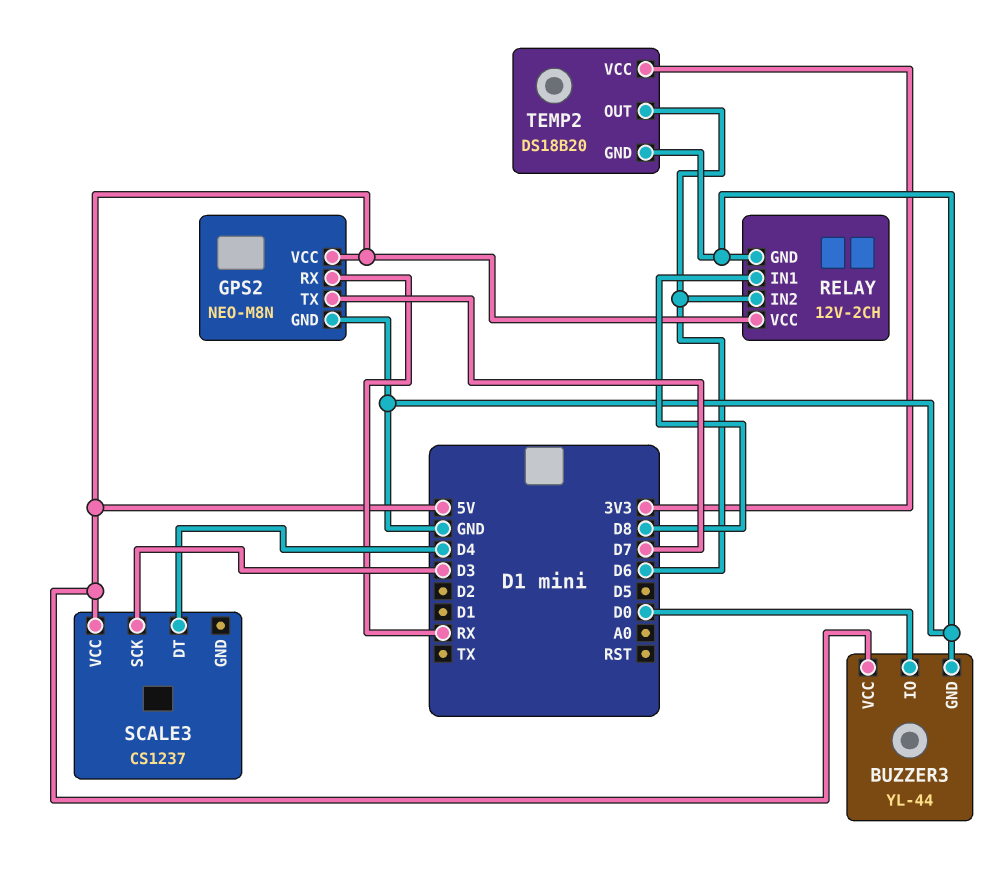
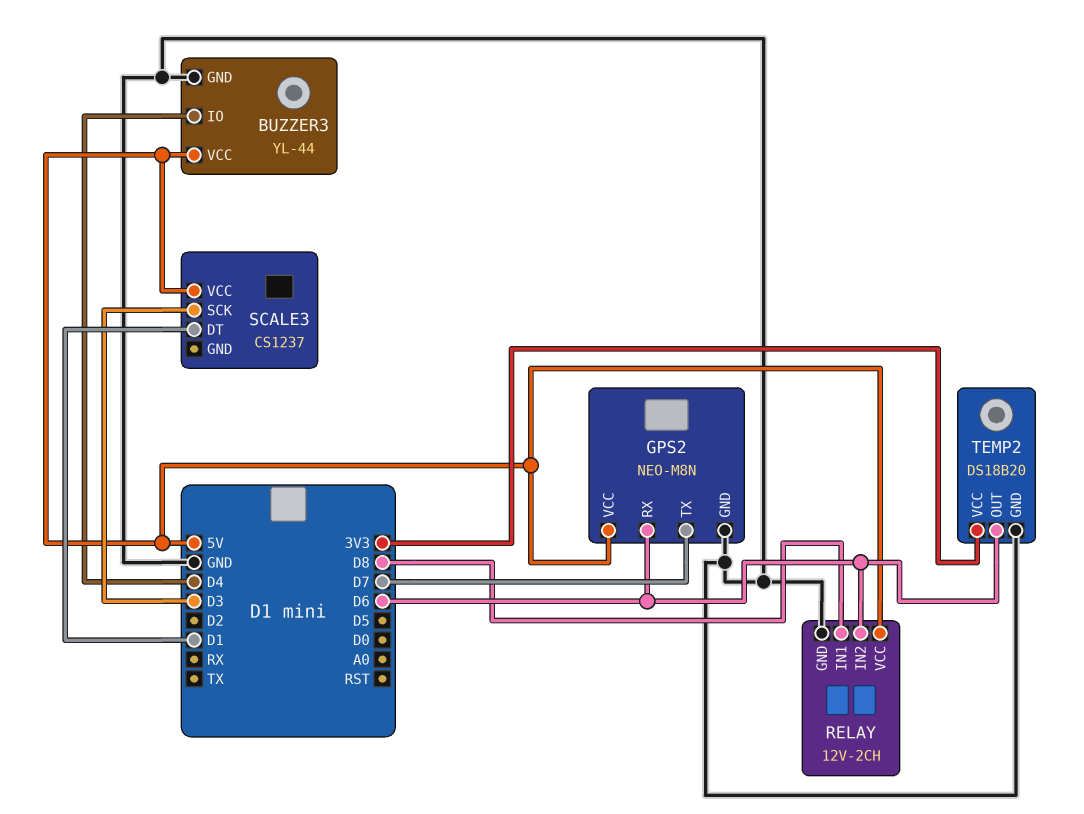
BUZZER3 pin IO: D0 -> D4
GPS2 pin RX: RX -> D6
SCALE3 pin DT: D4 -> D1

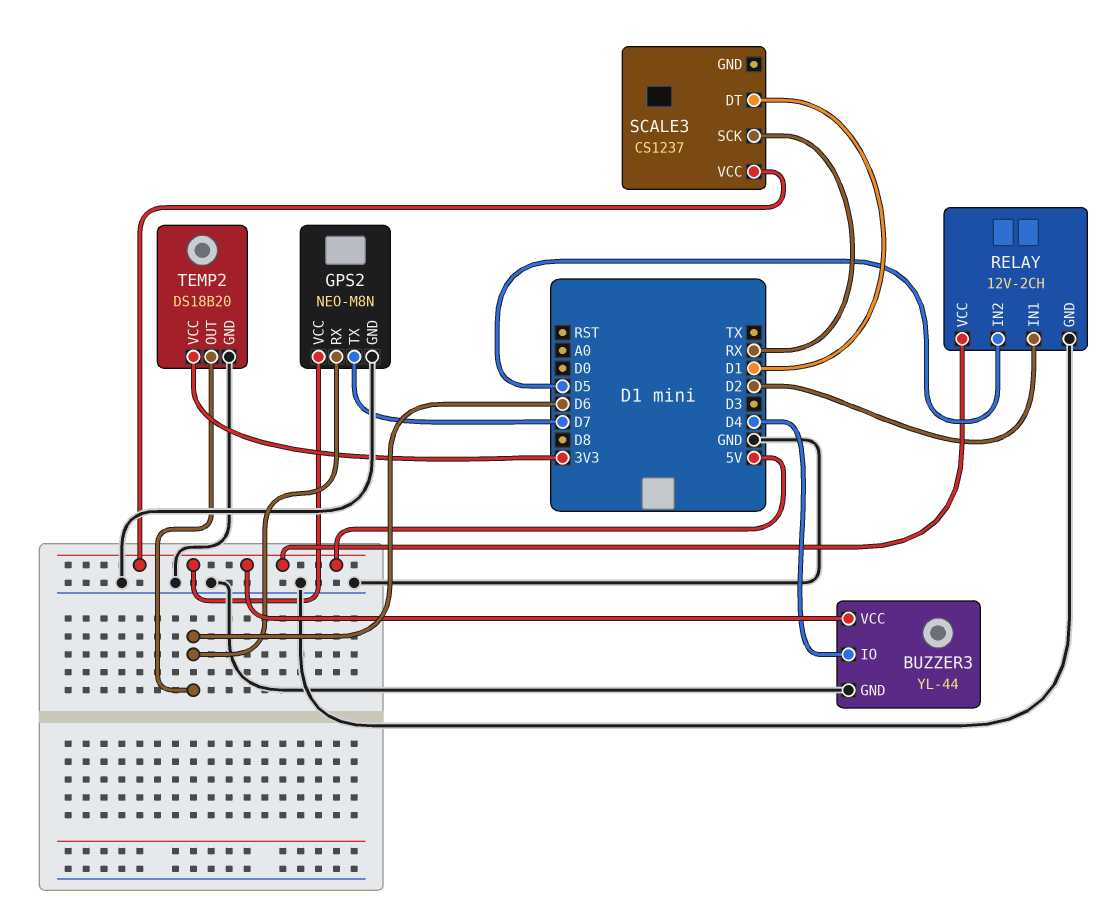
RELAY pin IN1: D8 -> D2
RELAY pin IN2: D6 -> D5
SCALE3 pin SCK: D3 -> RX

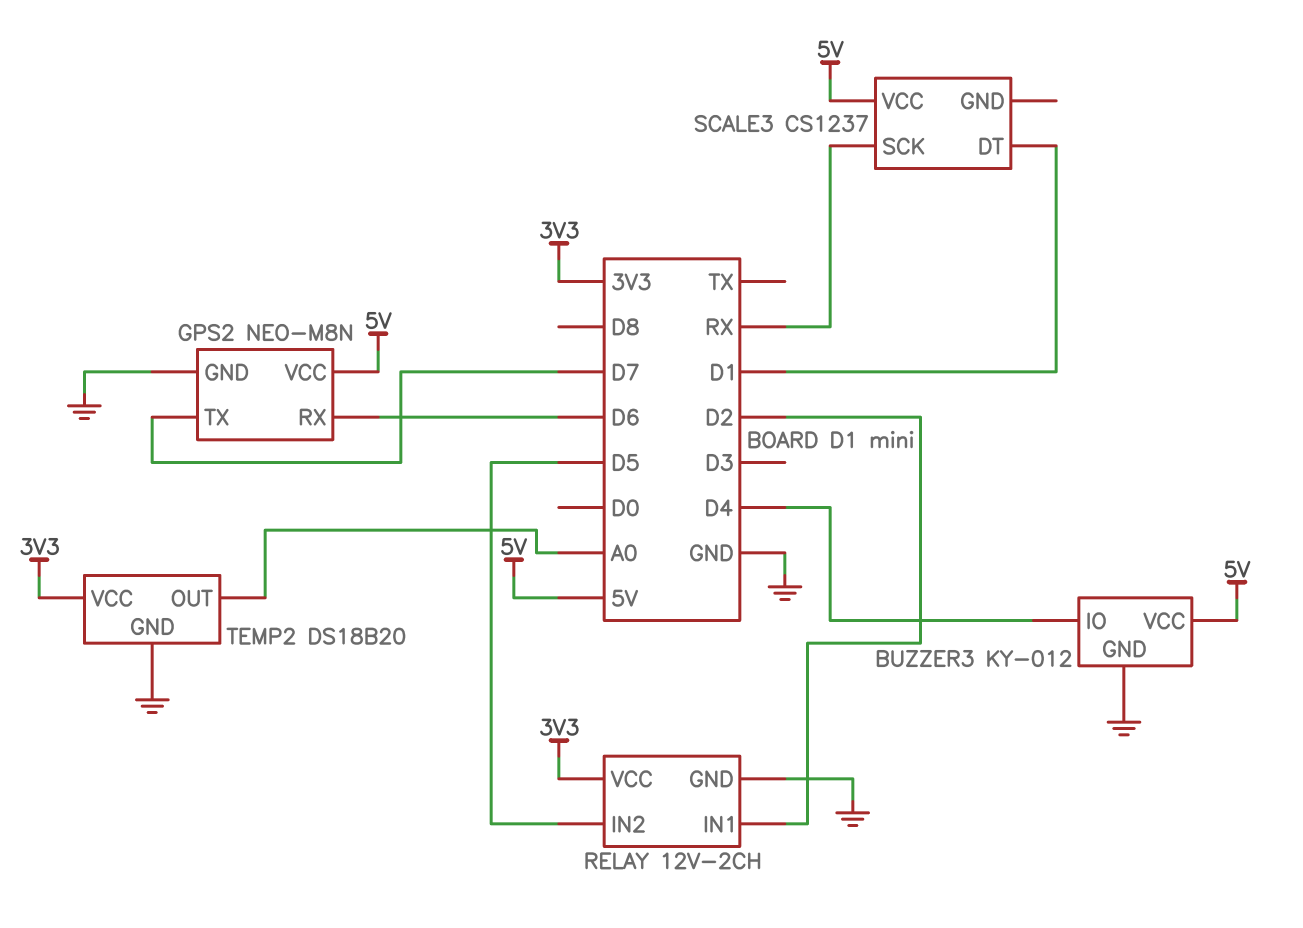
BUZZER3: YL-44 -> KY-012
RELAY pin VCC: 5V -> 3V3
TEMP2 pin OUT: D6 -> A0

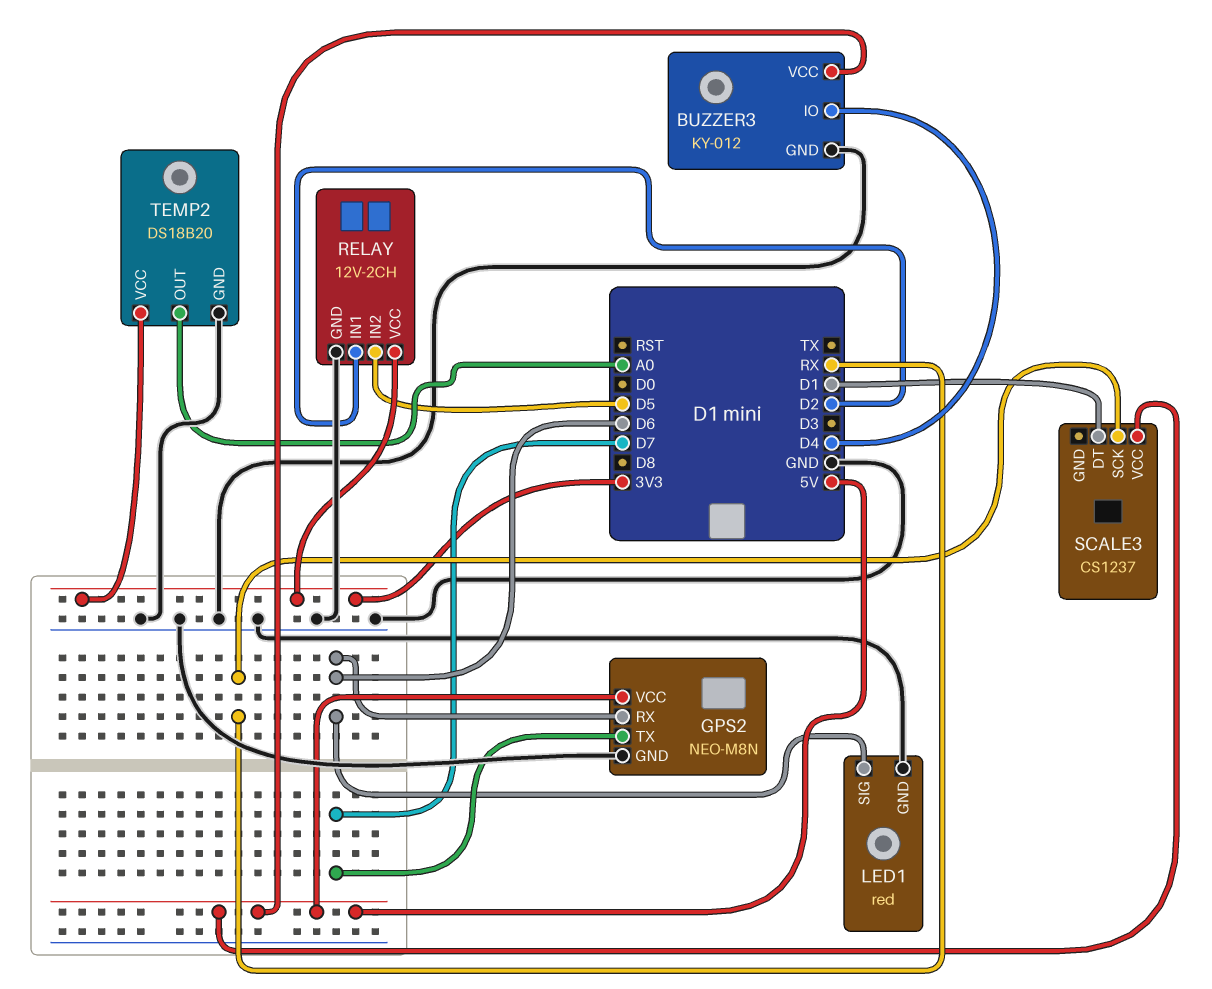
LED1: none -> red
LED1 pin GND: none -> GND
LED1 pin SIG: none -> D6

